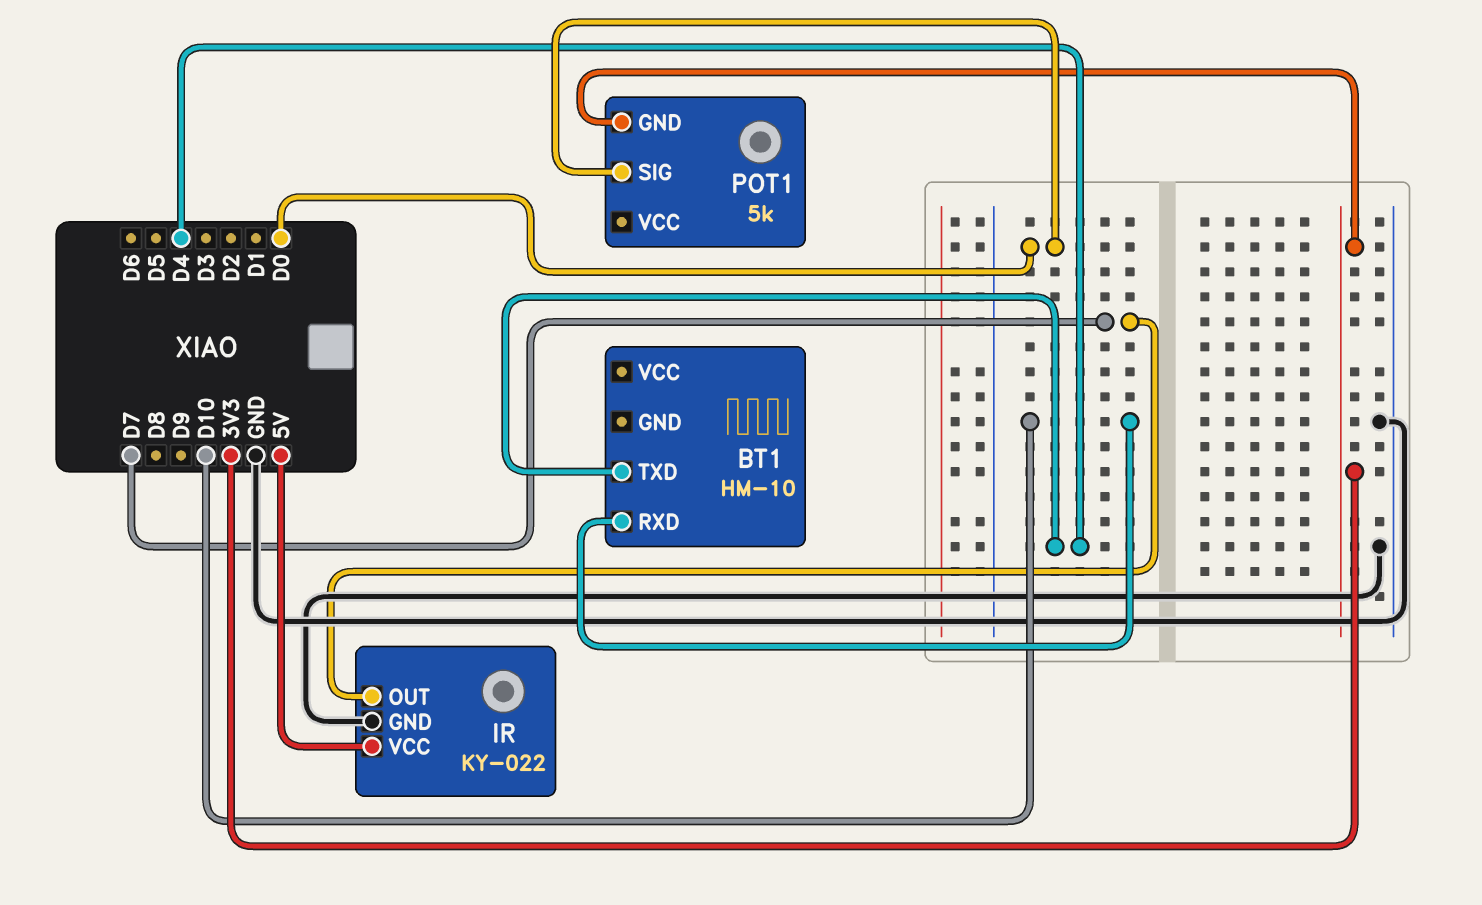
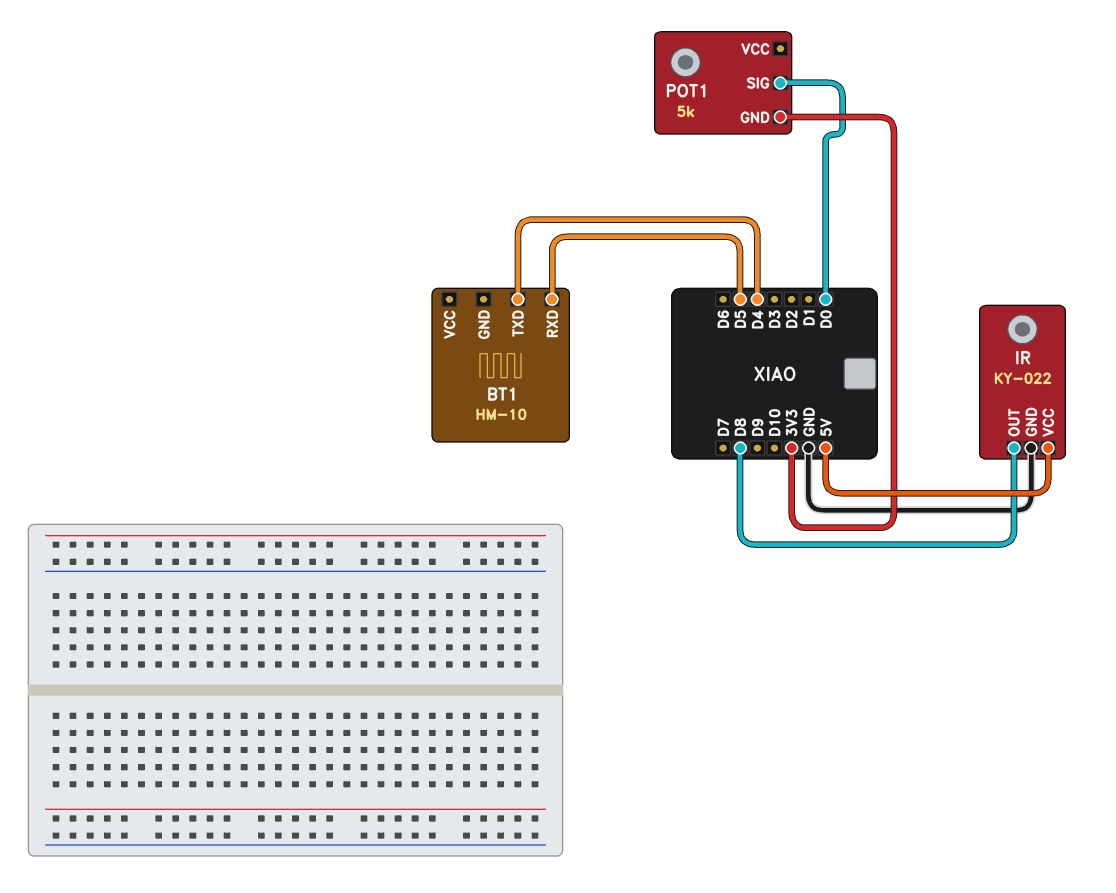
BT1 pin RXD: D10 -> D5
IR pin OUT: D7 -> D8

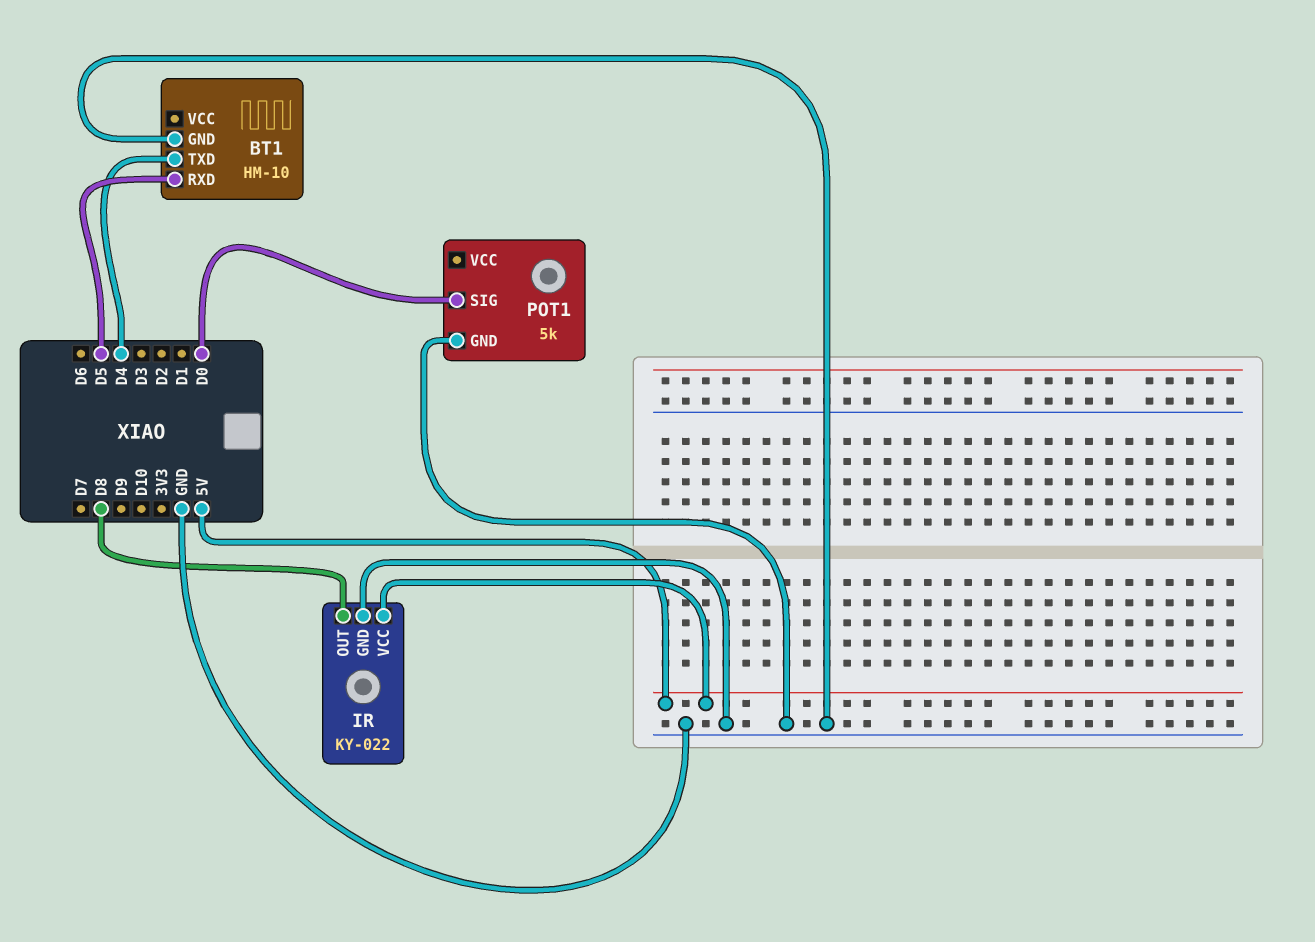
BT1 pin GND: none -> GND
POT1 pin GND: 3V3 -> GND

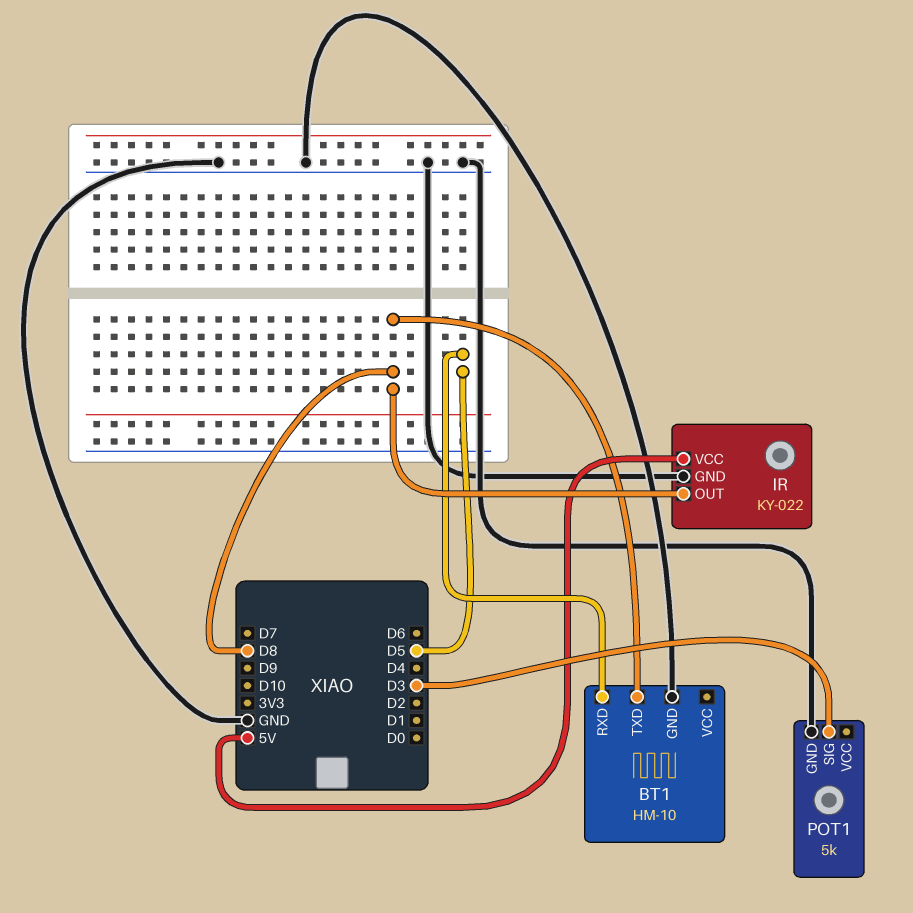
BT1 pin TXD: D4 -> D8
POT1 pin SIG: D0 -> D3

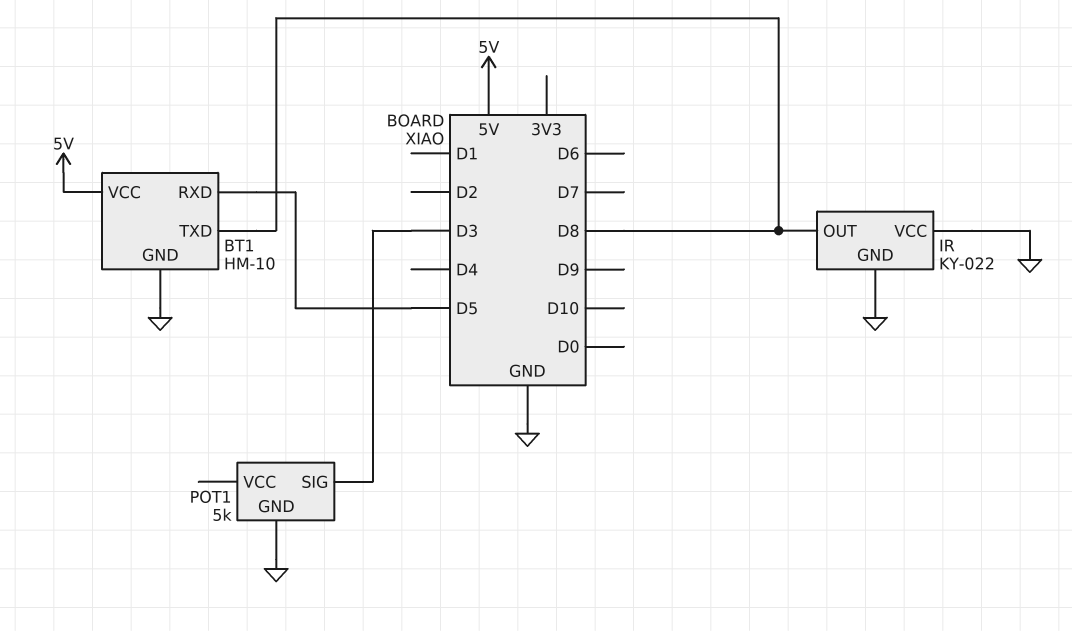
BT1 pin VCC: none -> 5V
IR pin VCC: 5V -> GND

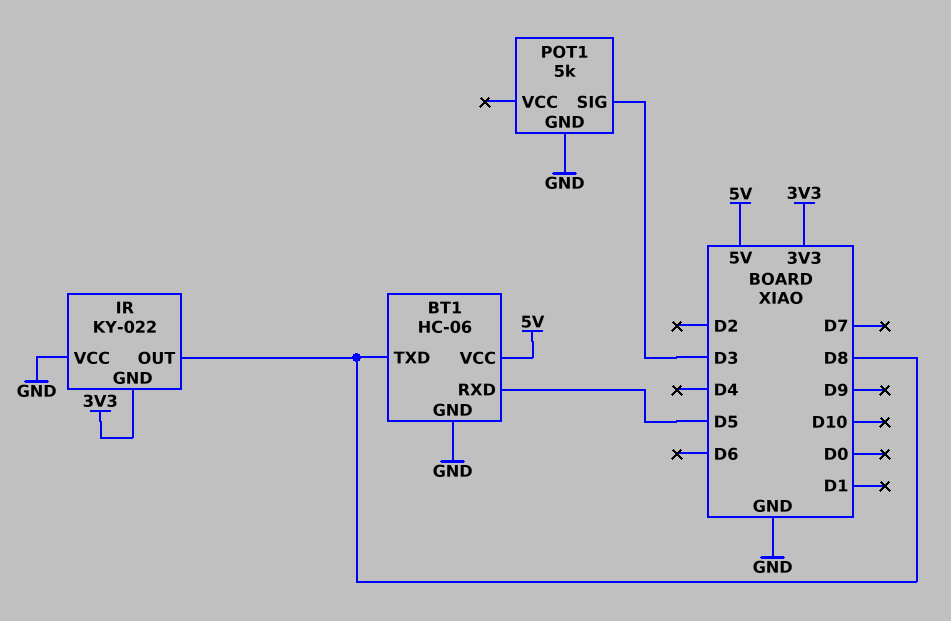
BT1: HM-10 -> HC-06
IR pin GND: GND -> 3V3

